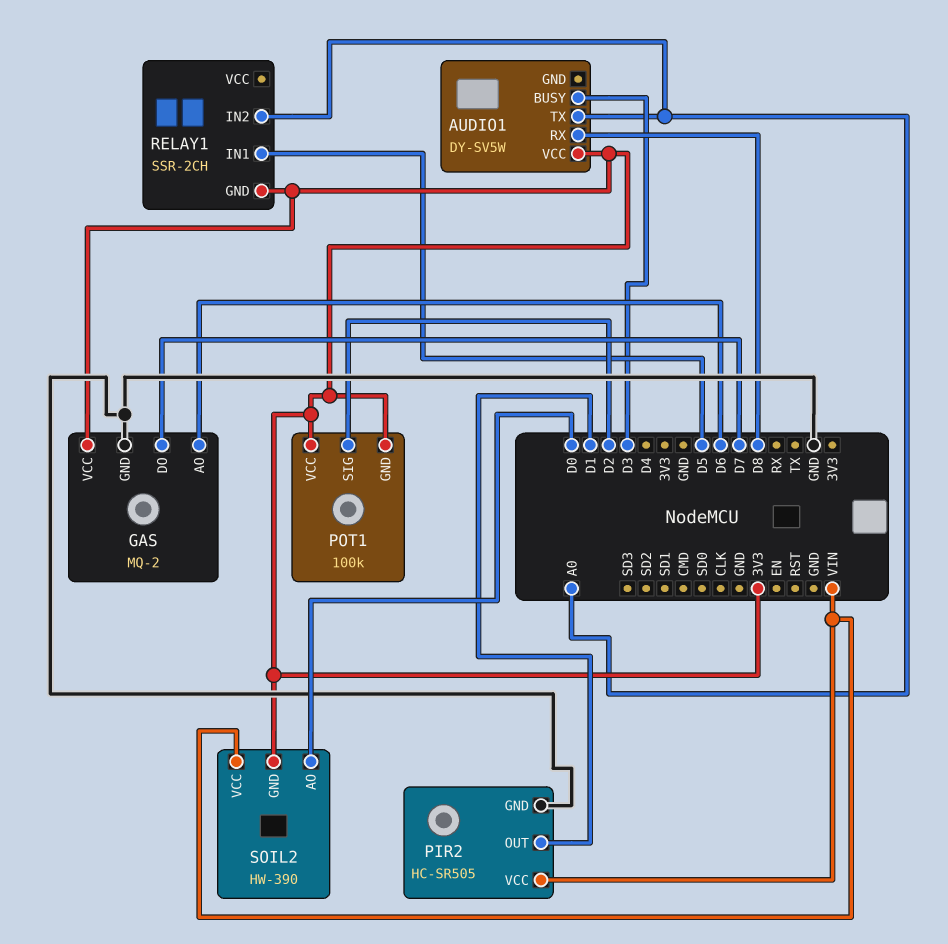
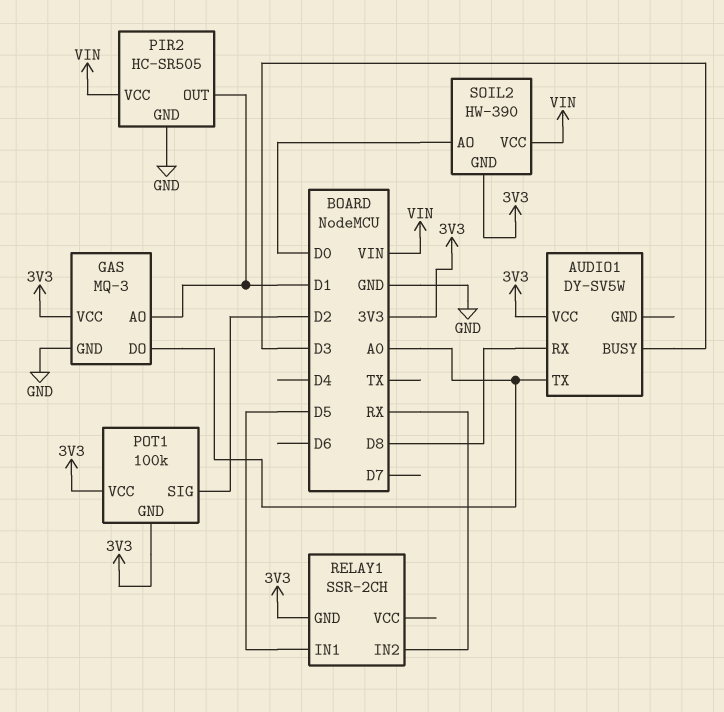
GAS: MQ-2 -> MQ-3
GAS pin AO: D6 -> D1
GAS pin DO: D7 -> A0
RELAY1 pin IN2: A0 -> RX

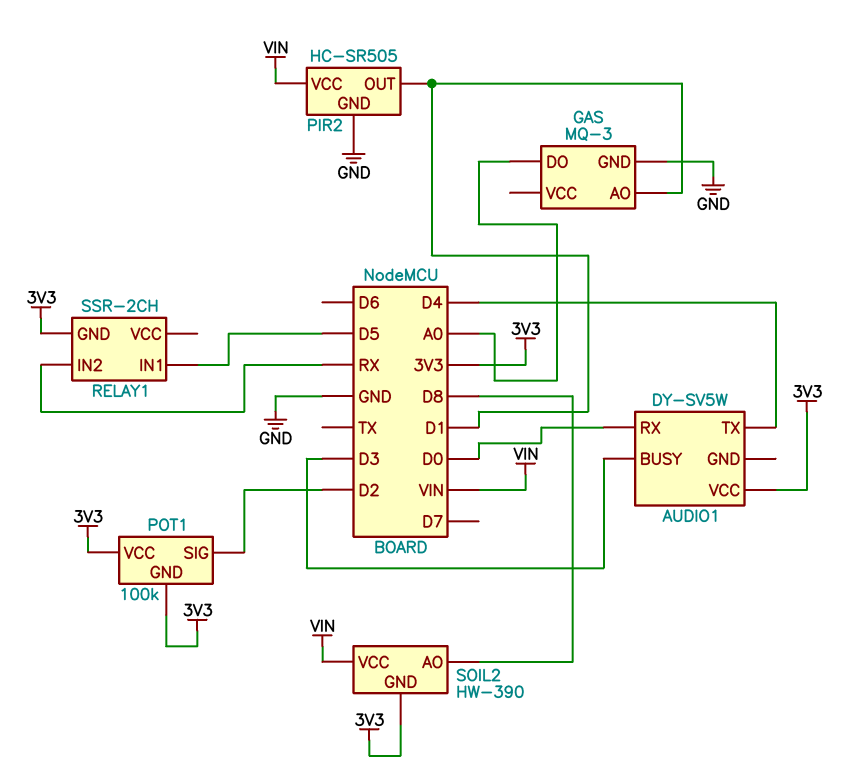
AUDIO1 pin RX: D8 -> D0
AUDIO1 pin TX: A0 -> D4
GAS pin VCC: 3V3 -> none
SOIL2 pin AO: D0 -> D8

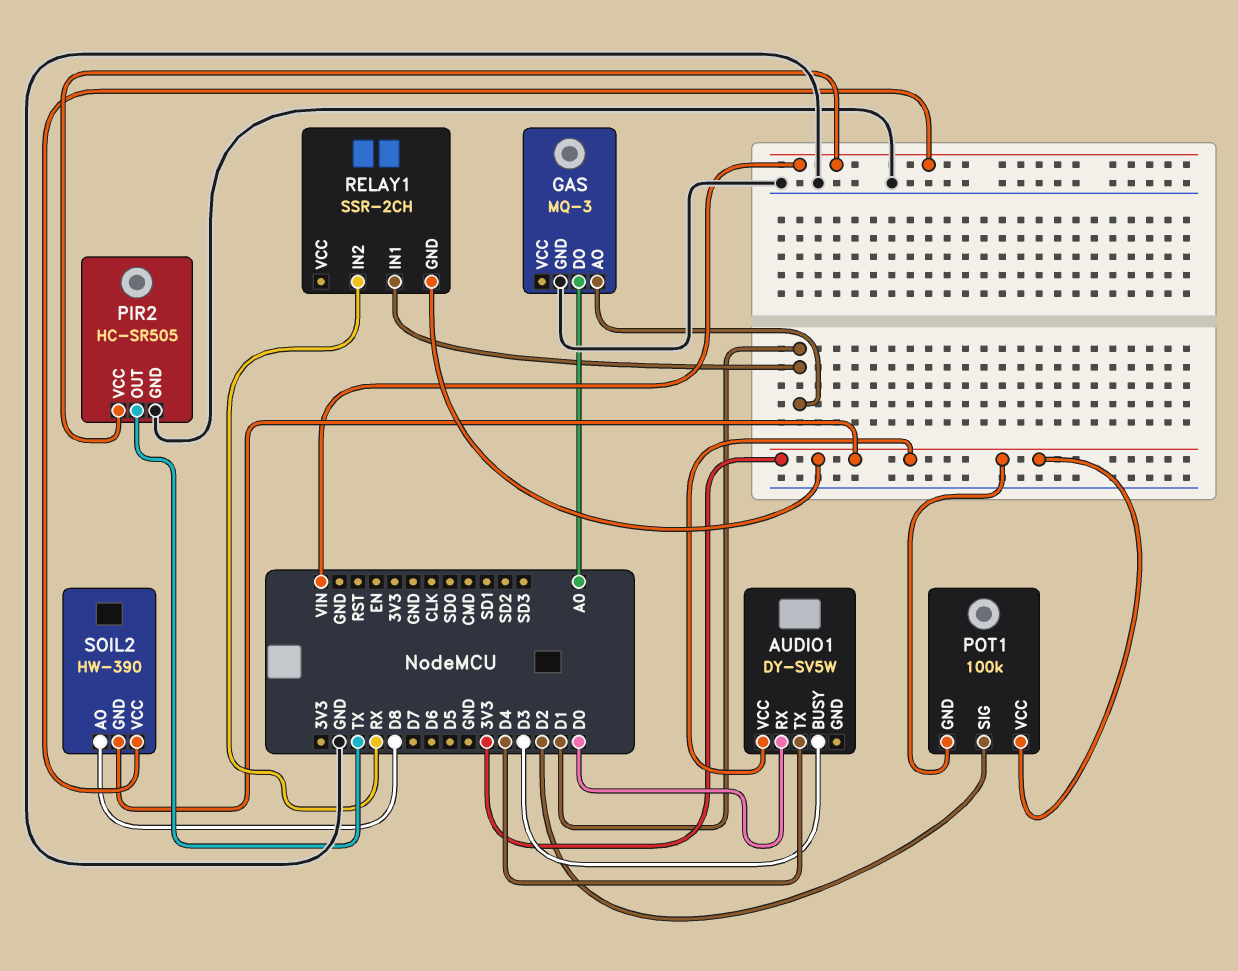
PIR2 pin OUT: D1 -> TX
RELAY1 pin IN1: D5 -> D1

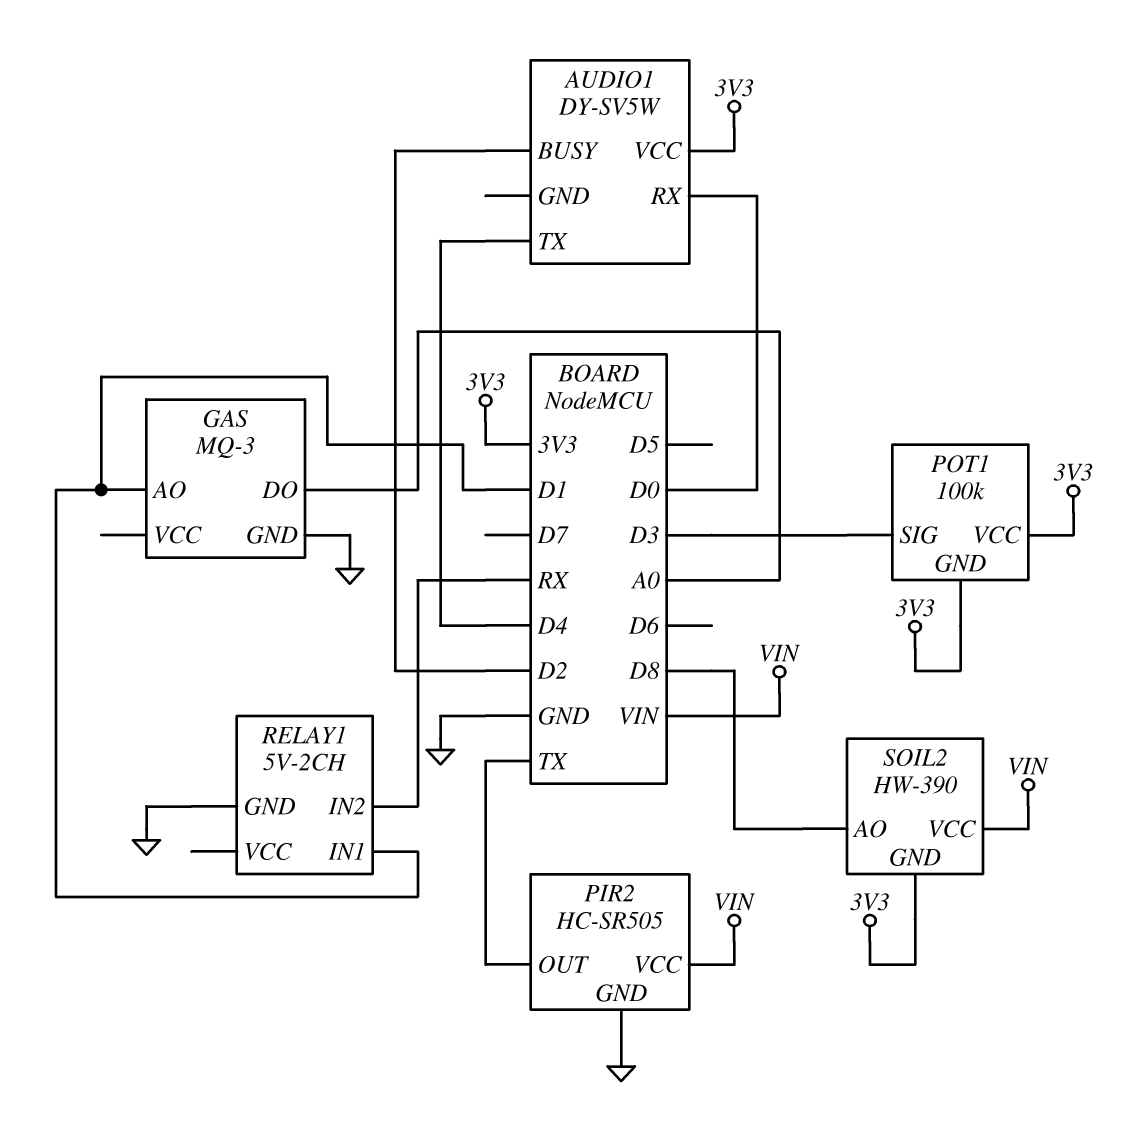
AUDIO1 pin BUSY: D3 -> D2
POT1 pin SIG: D2 -> D3
RELAY1: SSR-2CH -> 5V-2CH
RELAY1 pin GND: 3V3 -> GND

